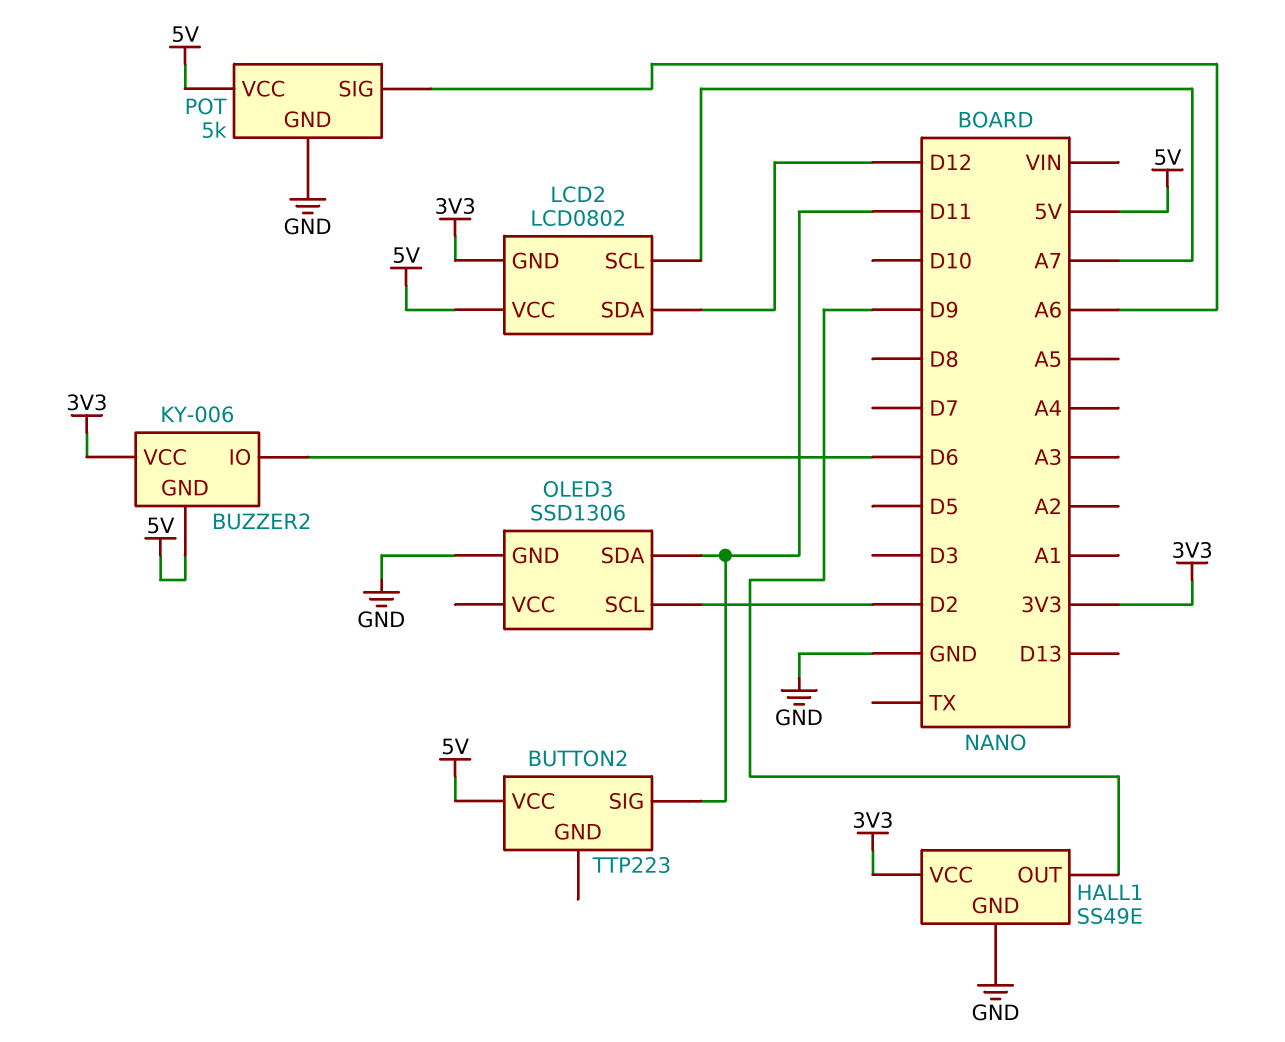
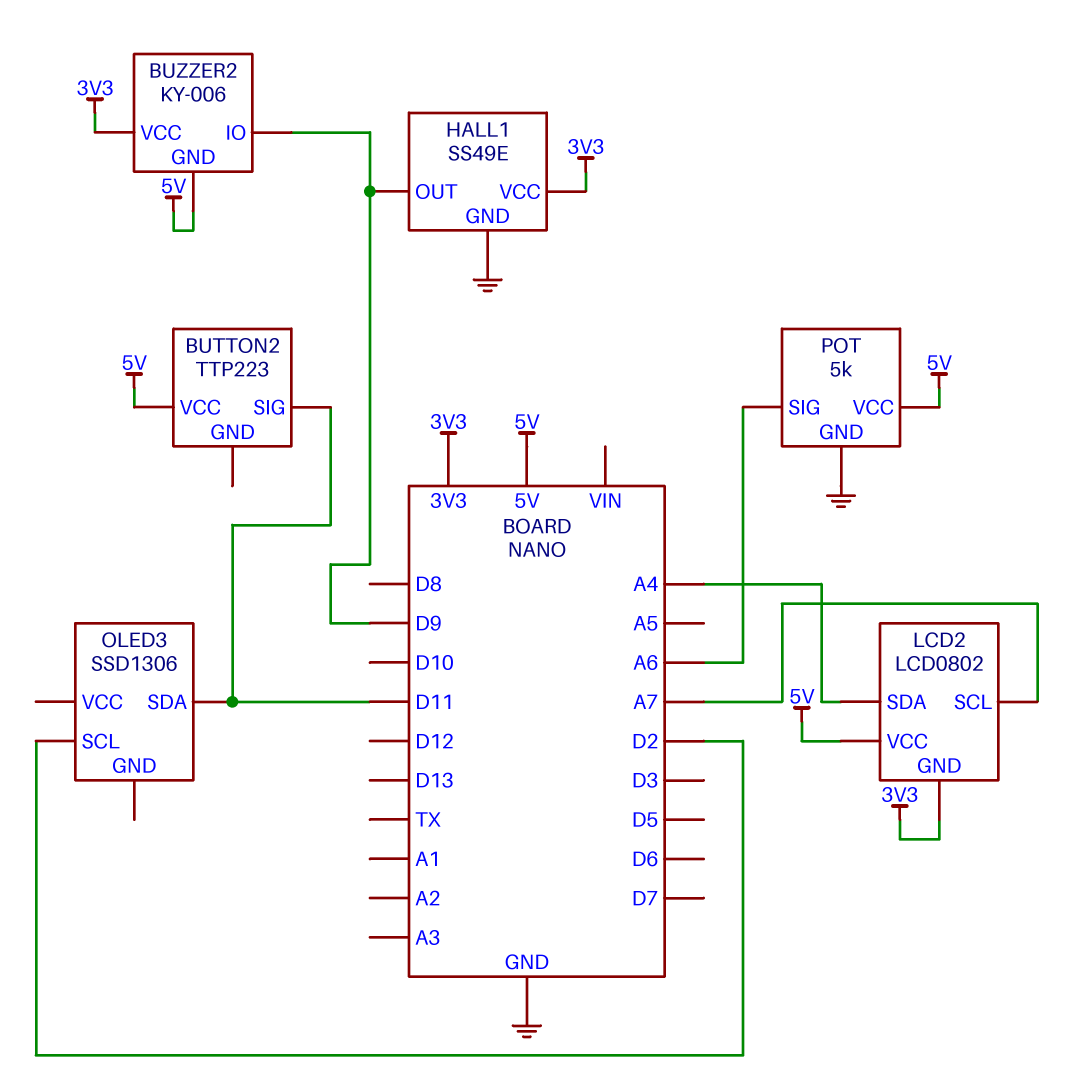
BUZZER2 pin IO: D6 -> D9
LCD2 pin SDA: D12 -> A4
OLED3 pin GND: GND -> none

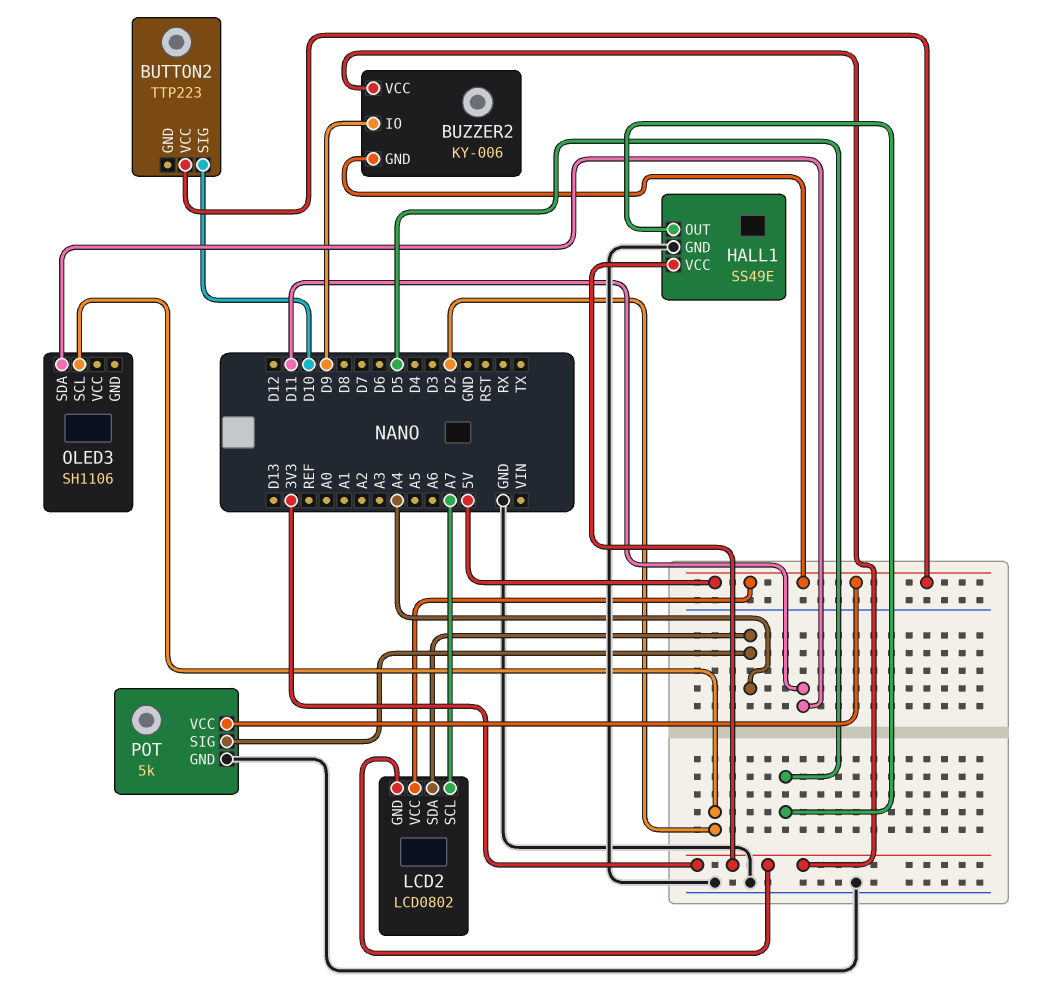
BUTTON2 pin SIG: D11 -> D10
HALL1 pin OUT: D9 -> D5
OLED3: SSD1306 -> SH1106
POT pin SIG: A6 -> A4

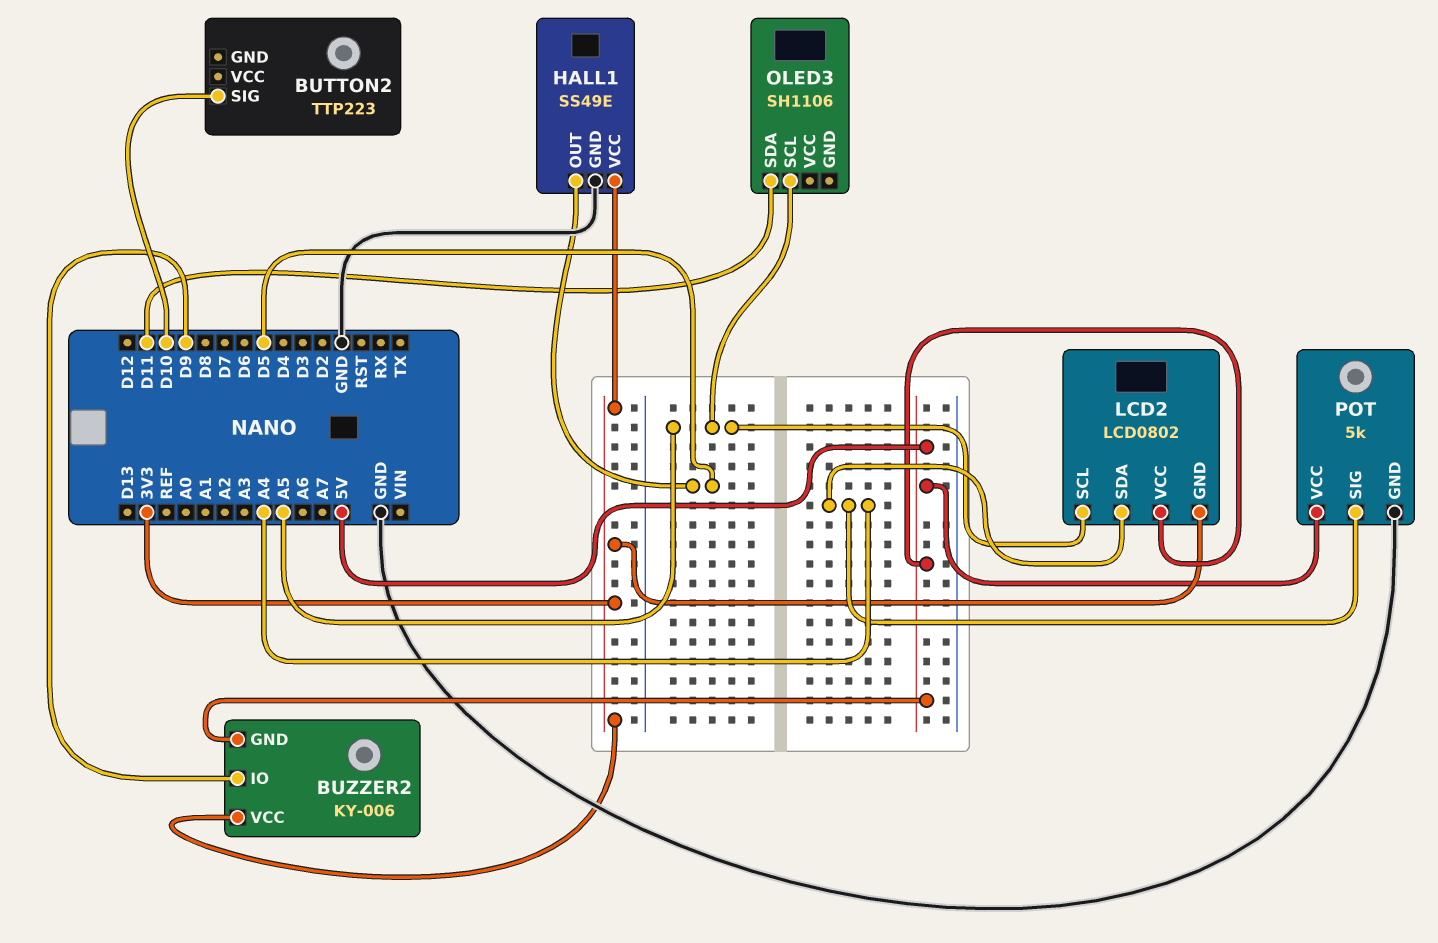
BUTTON2 pin VCC: 5V -> none
LCD2 pin SCL: A7 -> A5
OLED3 pin SCL: D2 -> A5

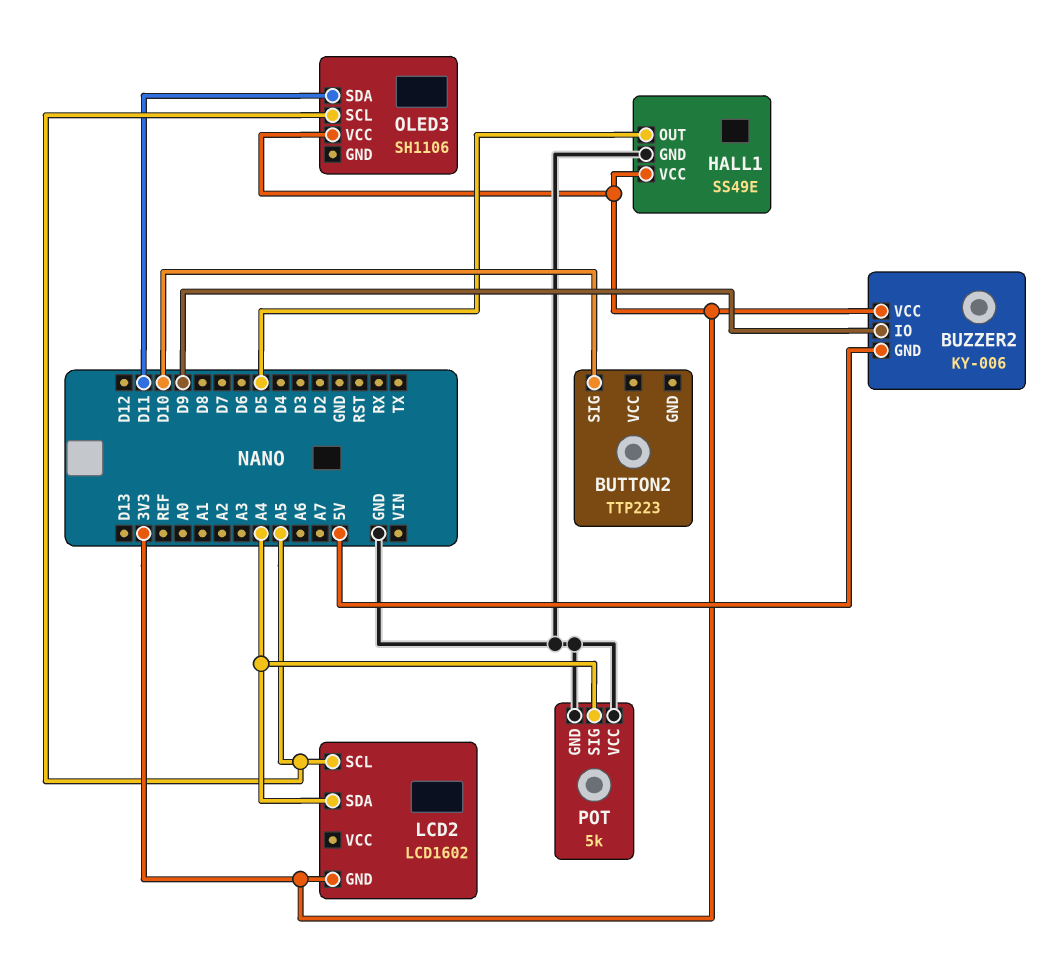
LCD2: LCD0802 -> LCD1602
LCD2 pin VCC: 5V -> none
OLED3 pin VCC: none -> 3V3
POT pin VCC: 5V -> GND

